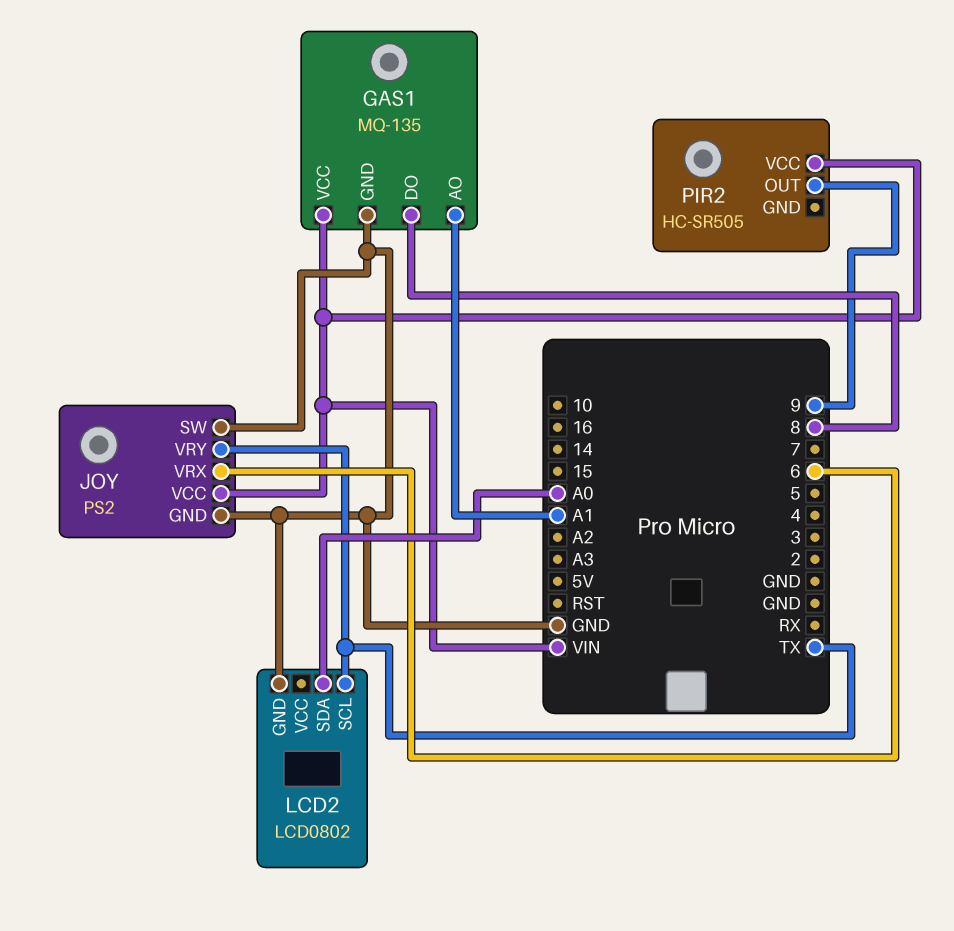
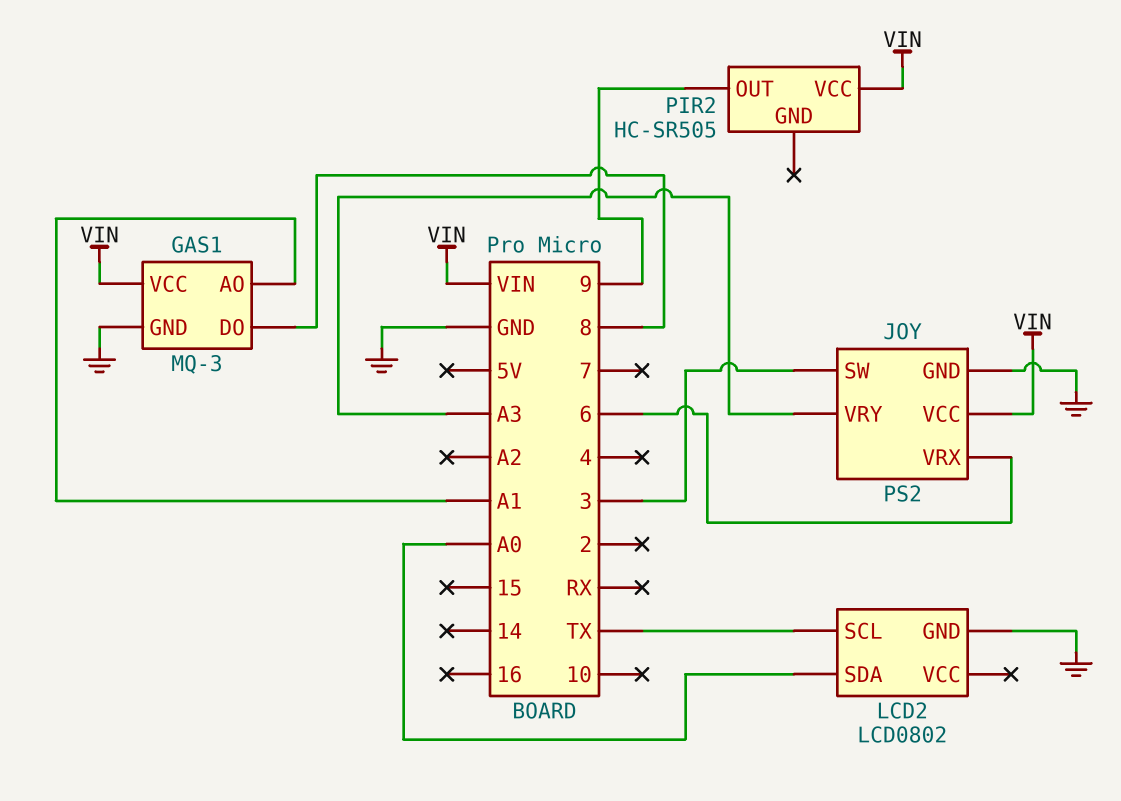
GAS1: MQ-135 -> MQ-3
JOY pin SW: GND -> 3
JOY pin VRY: TX -> A3

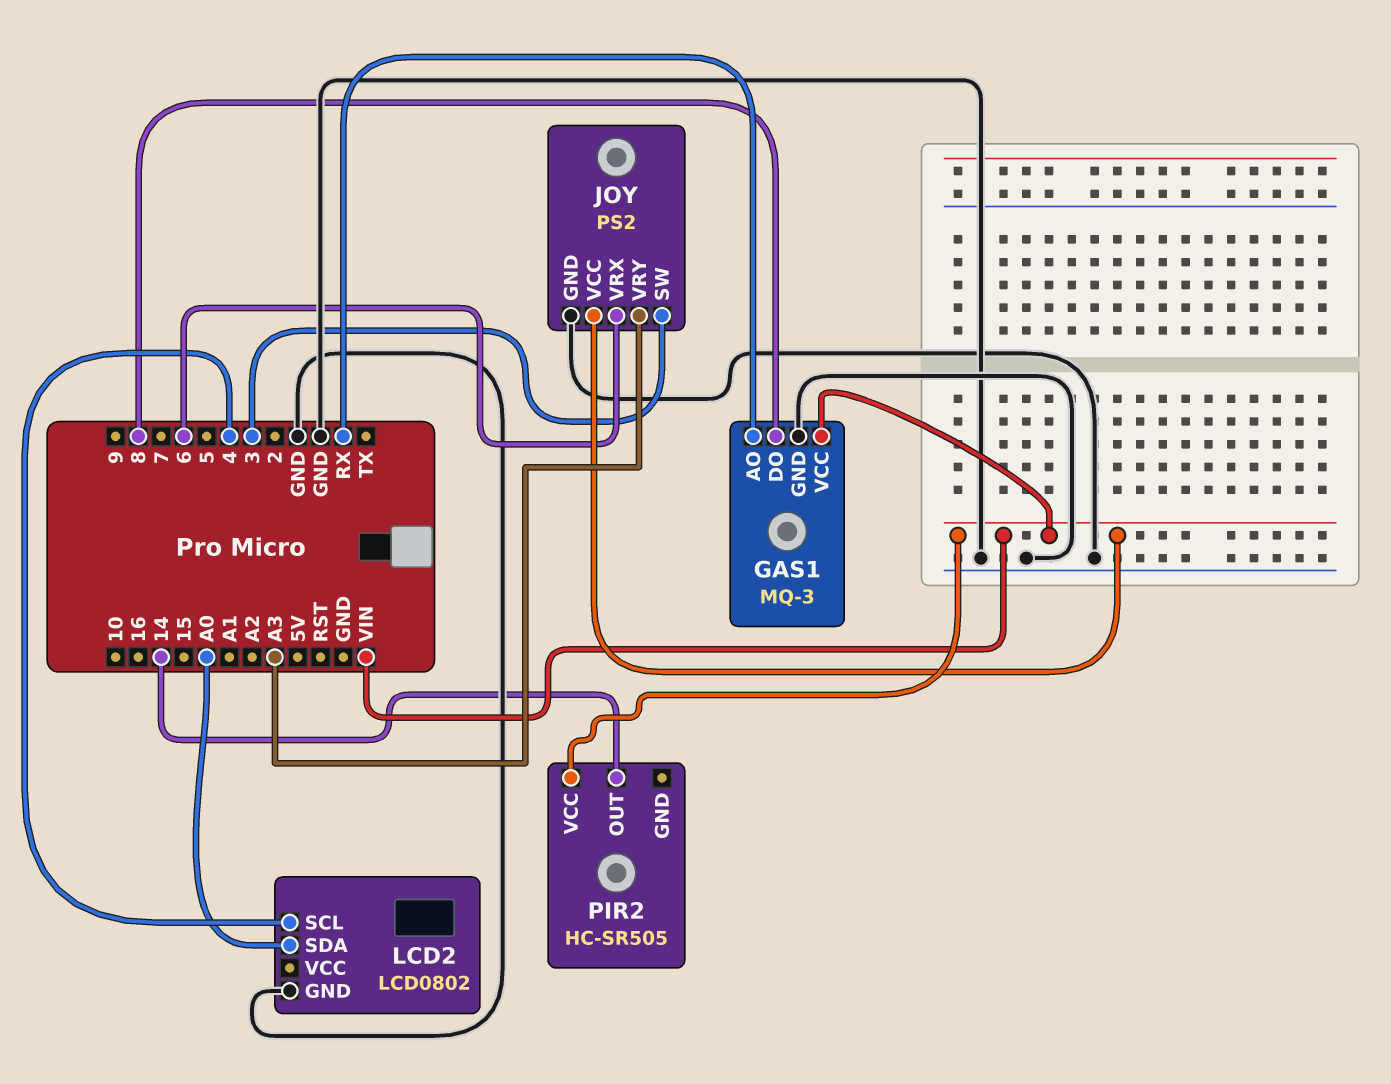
GAS1 pin AO: A1 -> RX
LCD2 pin SCL: TX -> 4
PIR2 pin OUT: 9 -> 14

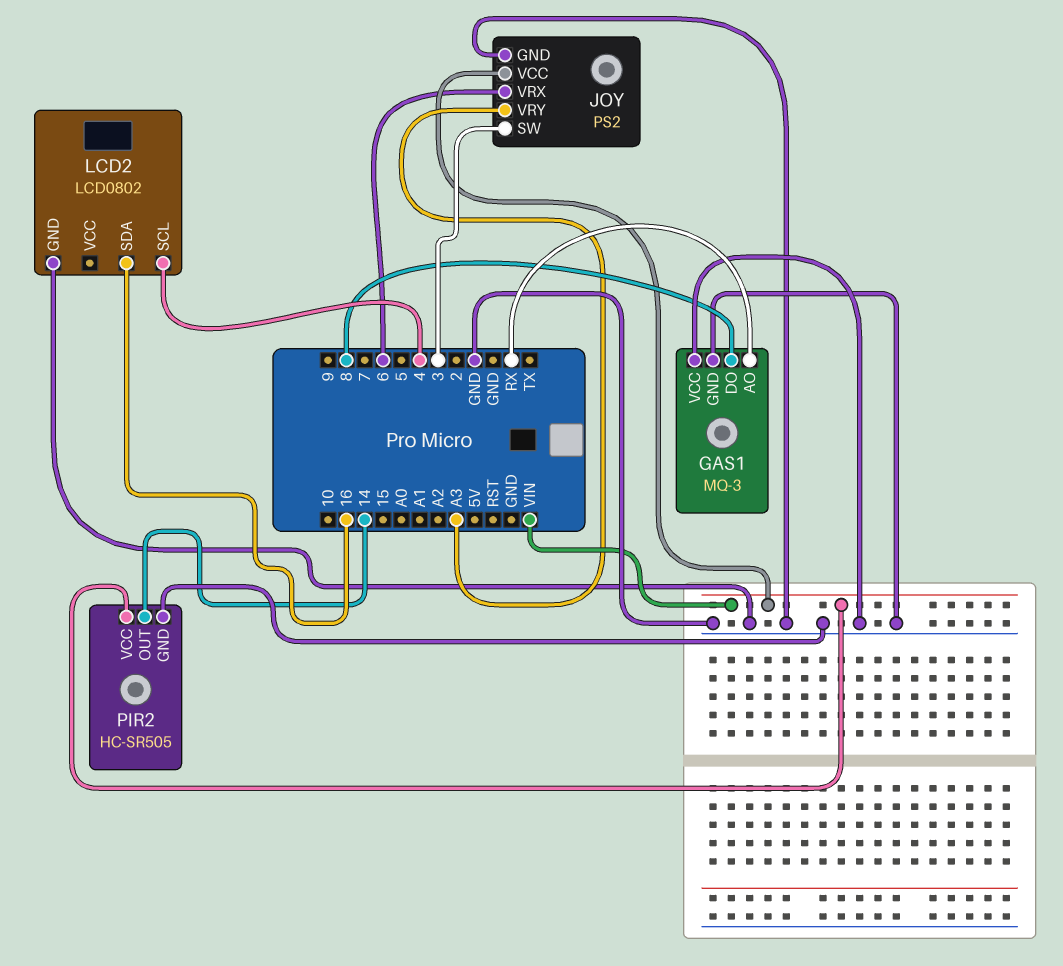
GAS1 pin VCC: VIN -> GND
LCD2 pin SDA: A0 -> 16
PIR2 pin GND: none -> GND

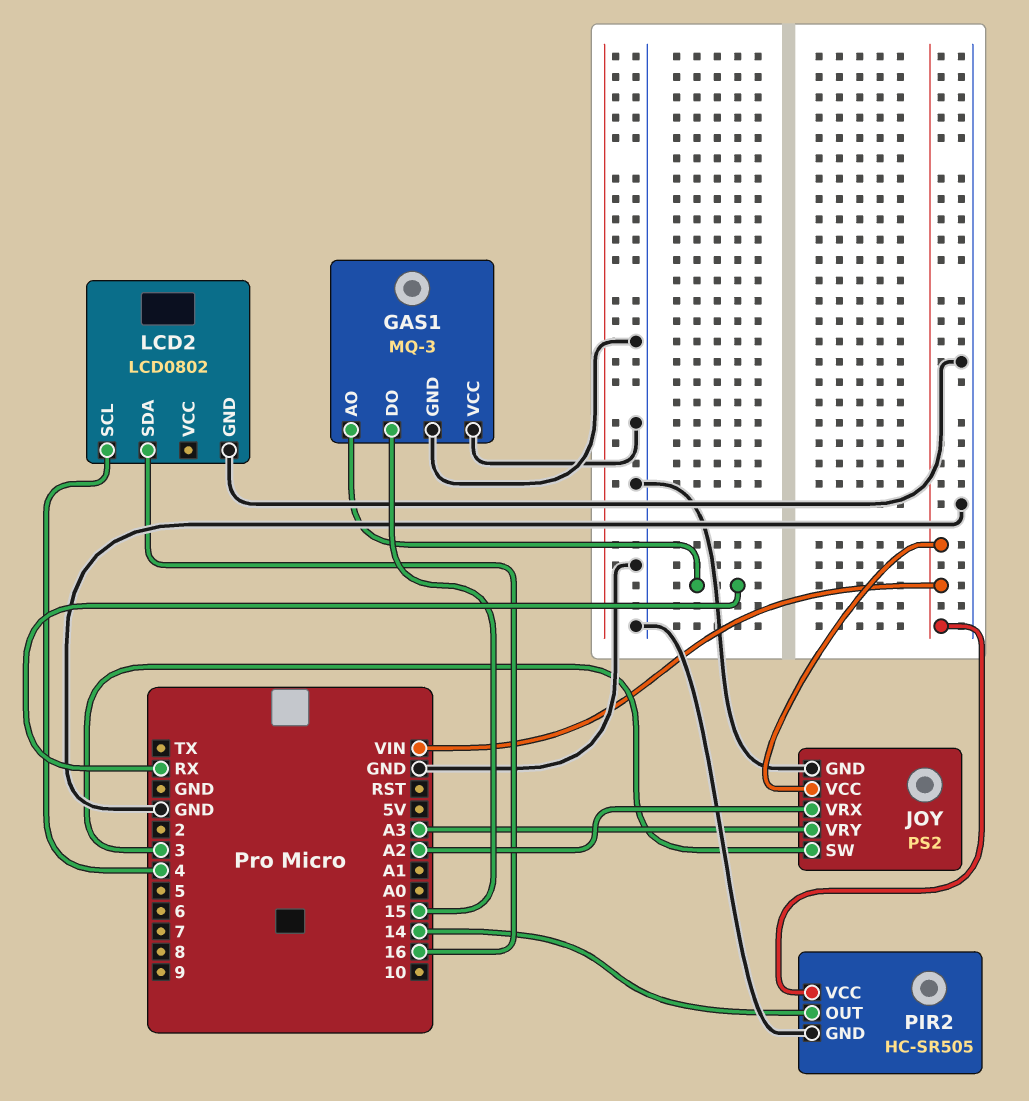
GAS1 pin DO: 8 -> 15
JOY pin VRX: 6 -> A2

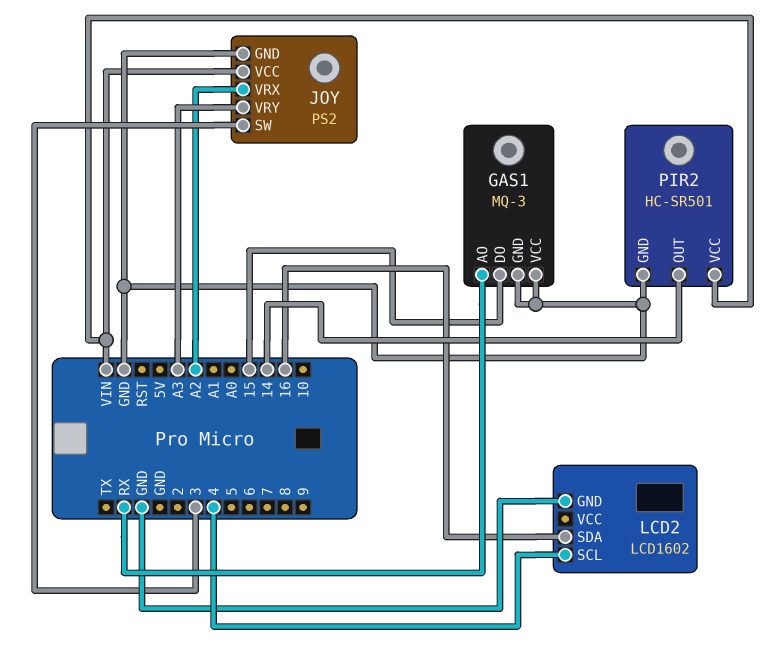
LCD2: LCD0802 -> LCD1602
PIR2: HC-SR505 -> HC-SR501

